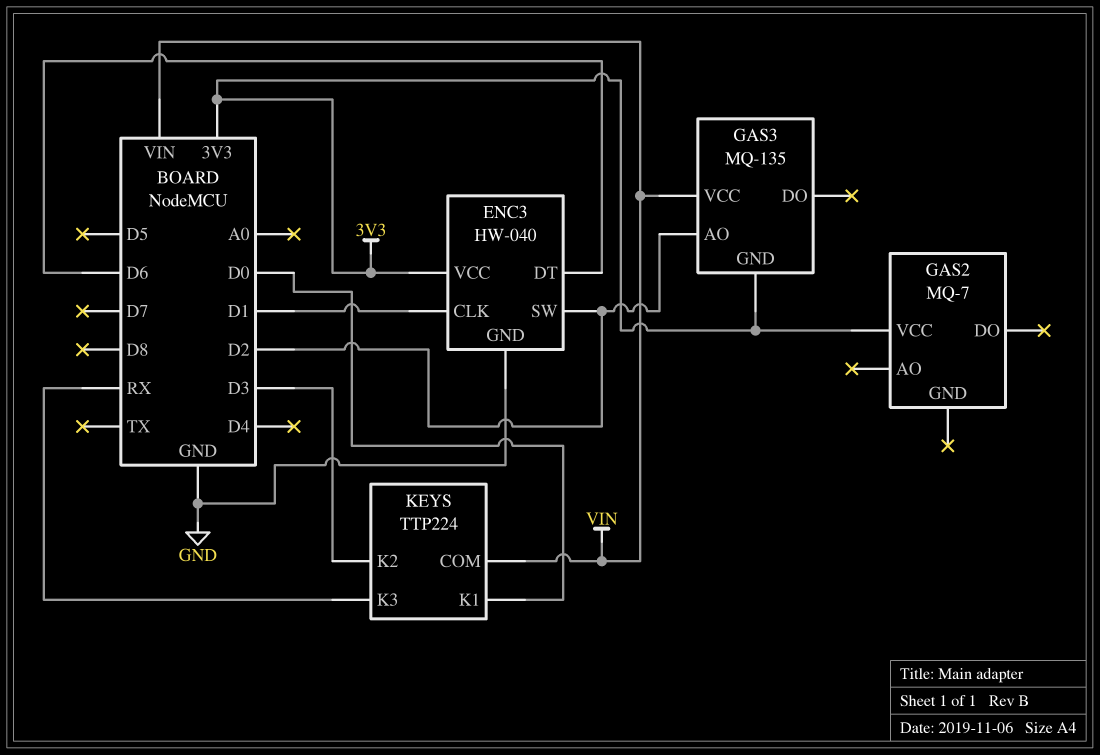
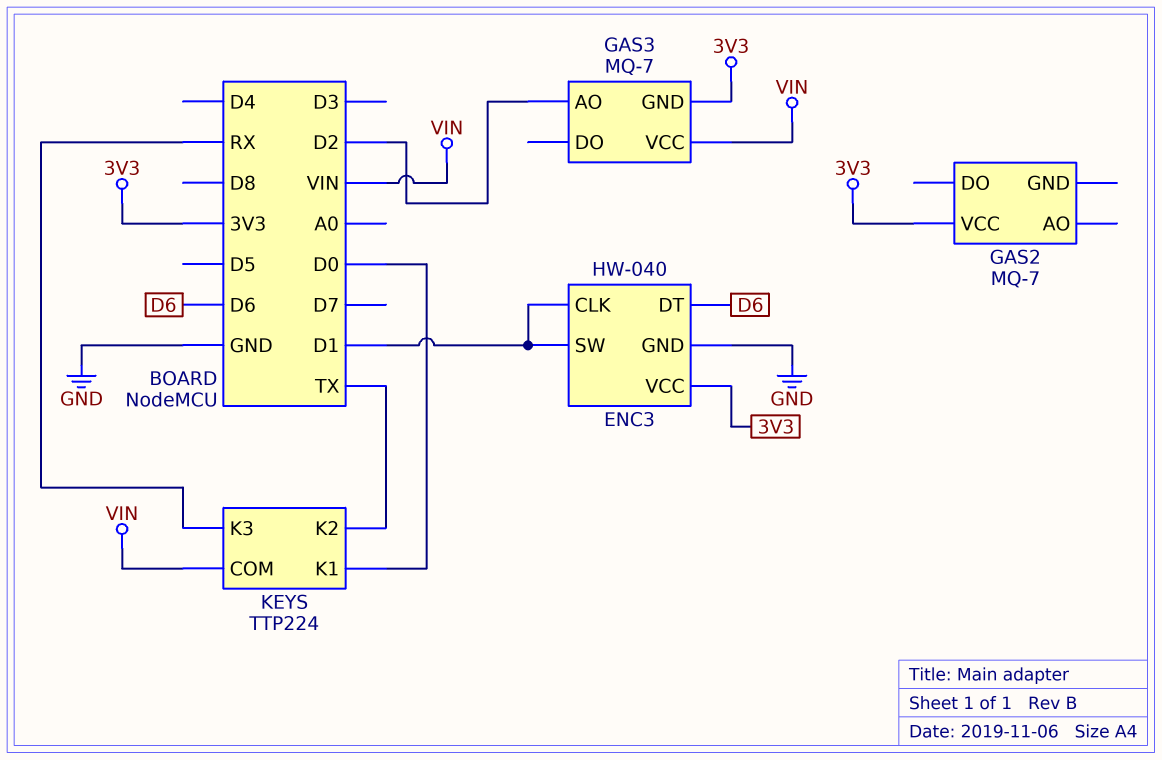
ENC3 pin SW: D2 -> D1
GAS3: MQ-135 -> MQ-7
KEYS pin K2: D3 -> TX

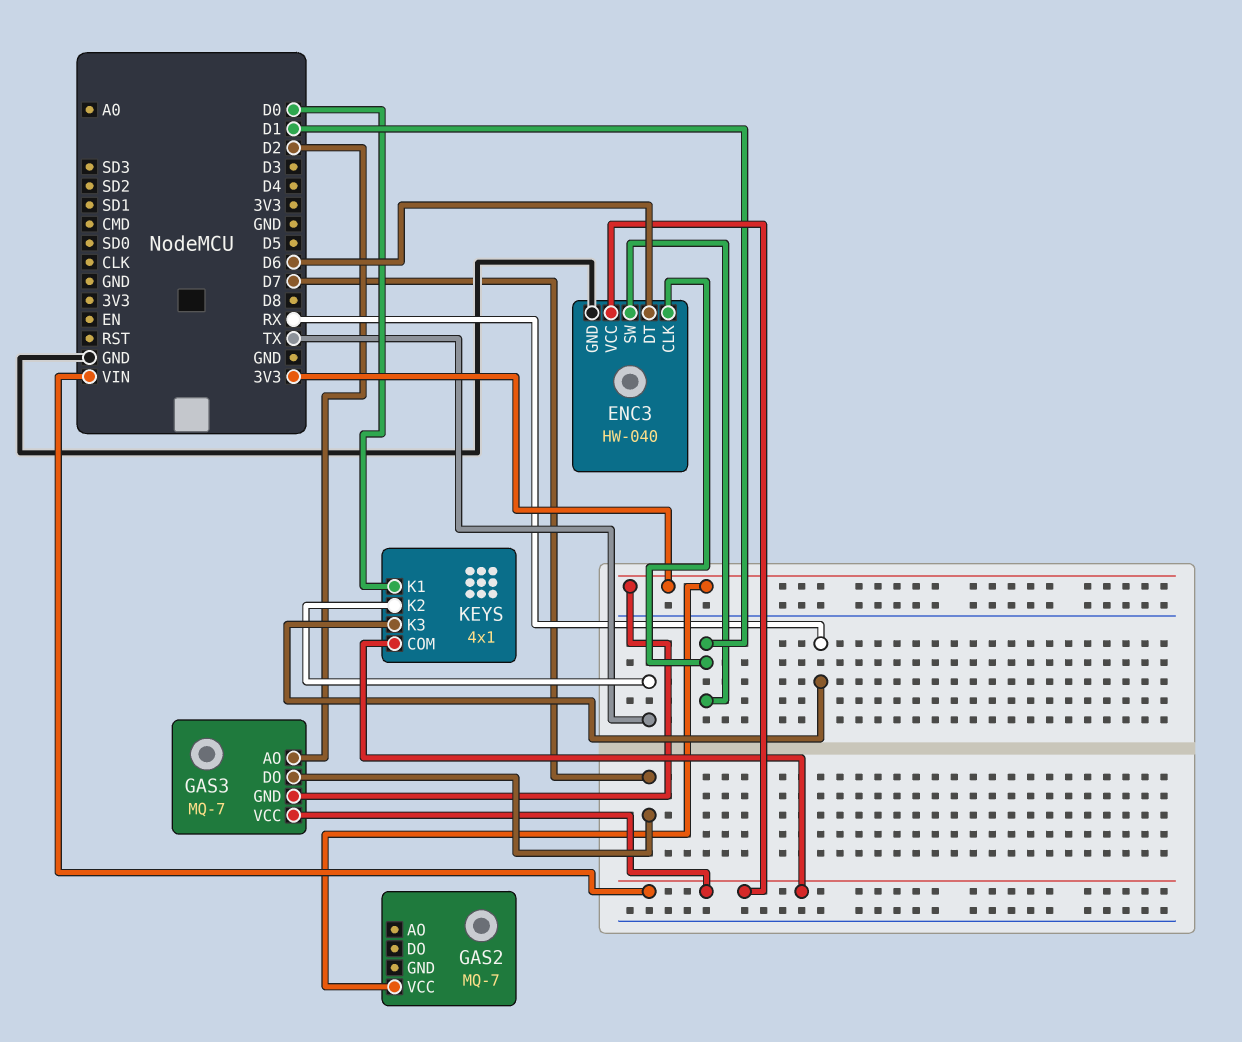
ENC3 pin VCC: 3V3 -> VIN
GAS3 pin DO: none -> D7
KEYS: TTP224 -> 4x1

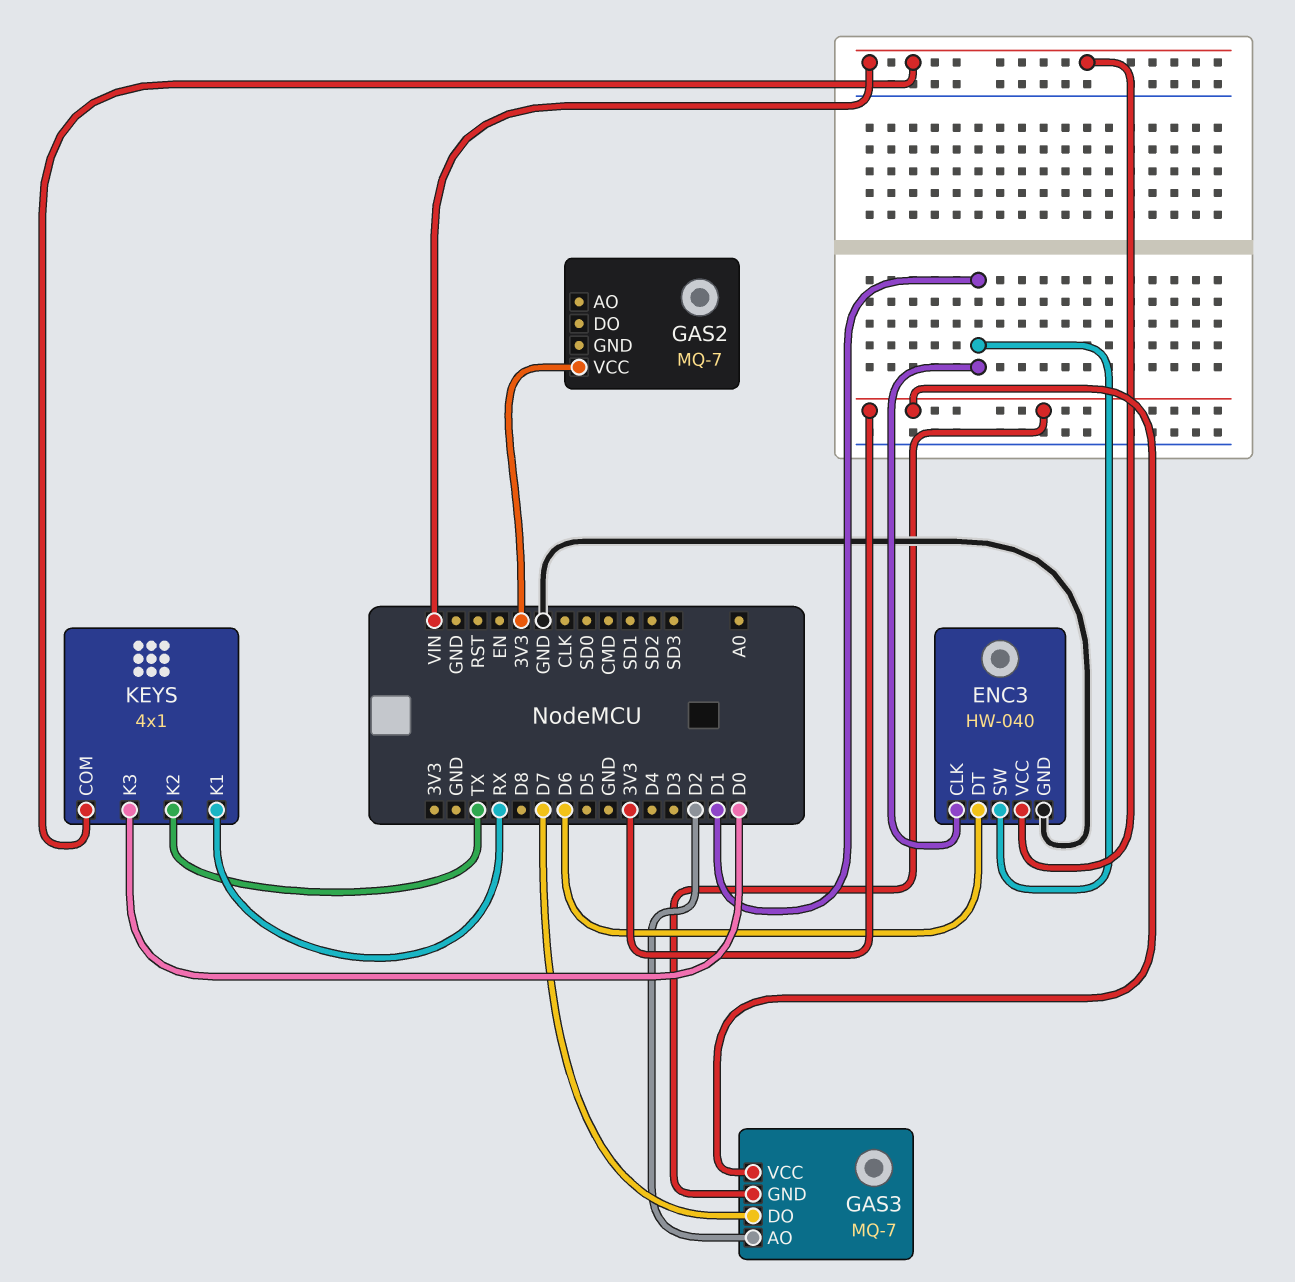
GAS3 pin VCC: VIN -> 3V3
KEYS pin K1: D0 -> RX
KEYS pin K3: RX -> D0

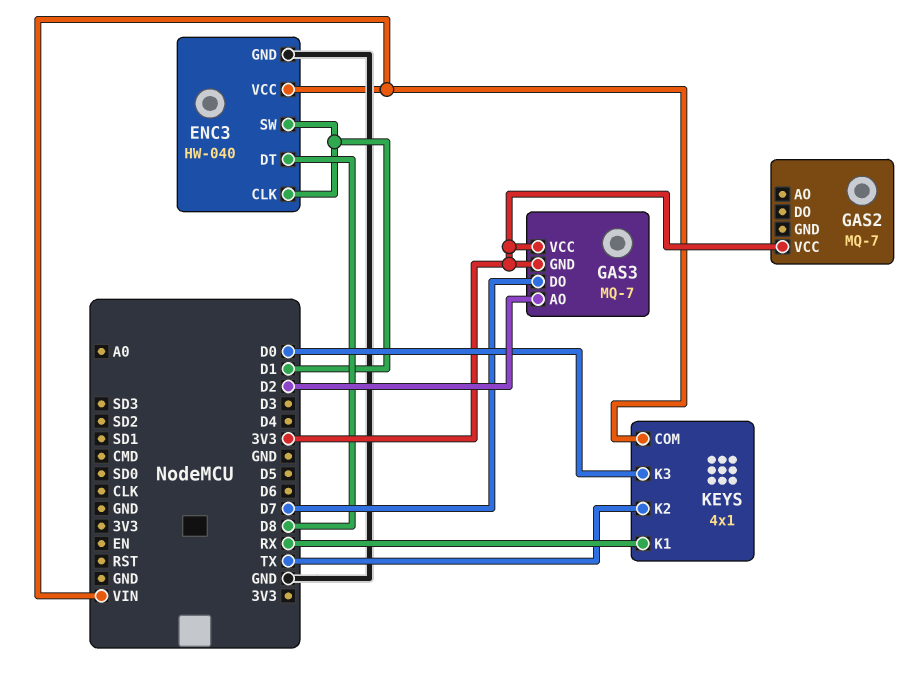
ENC3 pin DT: D6 -> D8

